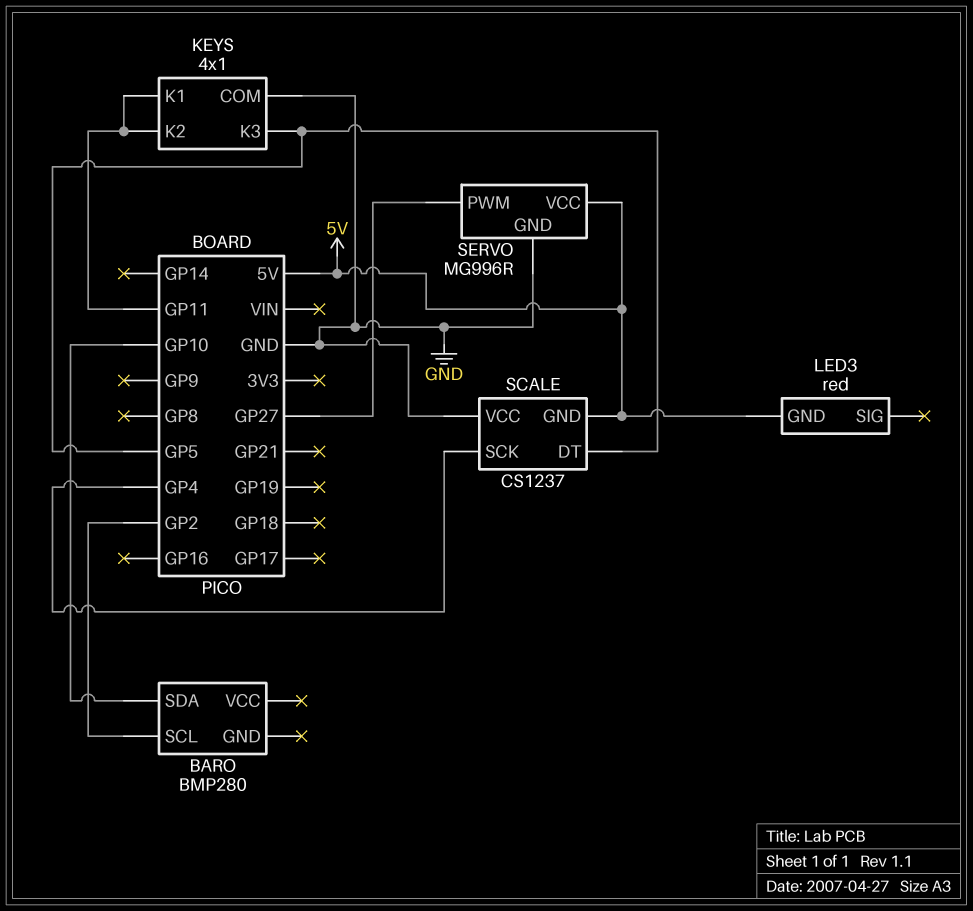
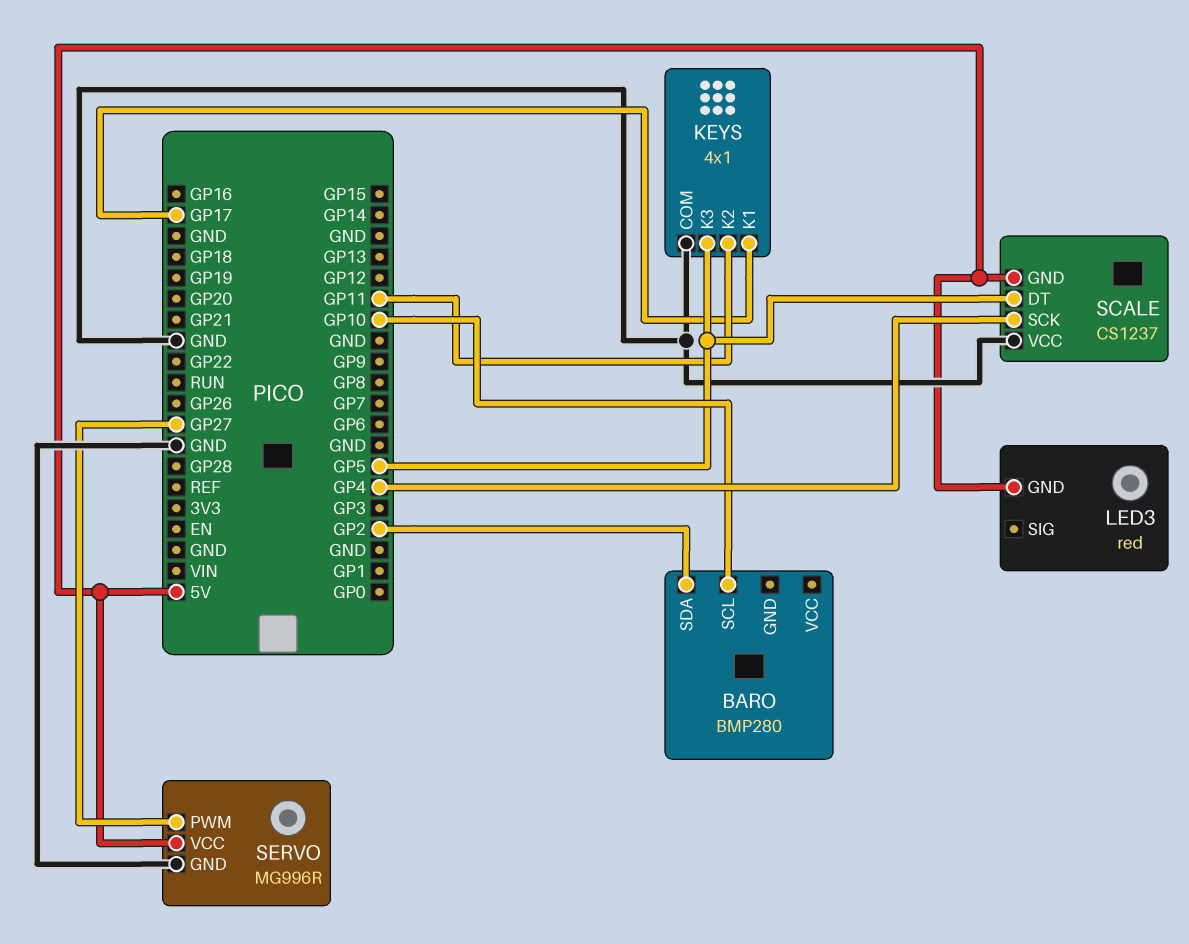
BARO pin SCL: GP2 -> GP10
BARO pin SDA: GP10 -> GP2
KEYS pin K1: GP11 -> GP17

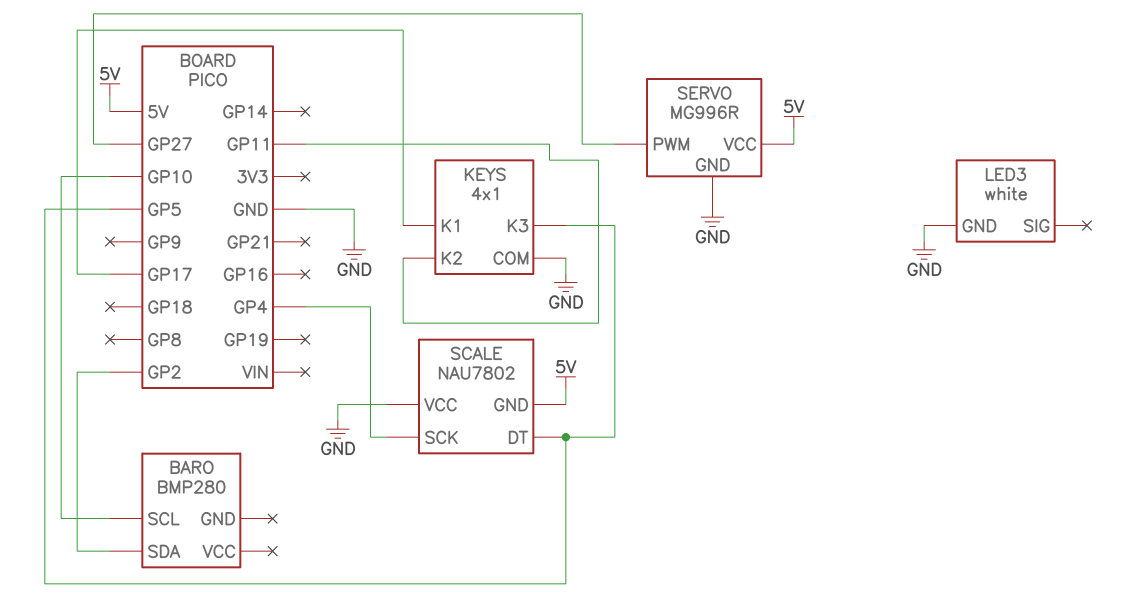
LED3: red -> white
LED3 pin GND: 5V -> GND
SCALE: CS1237 -> NAU7802

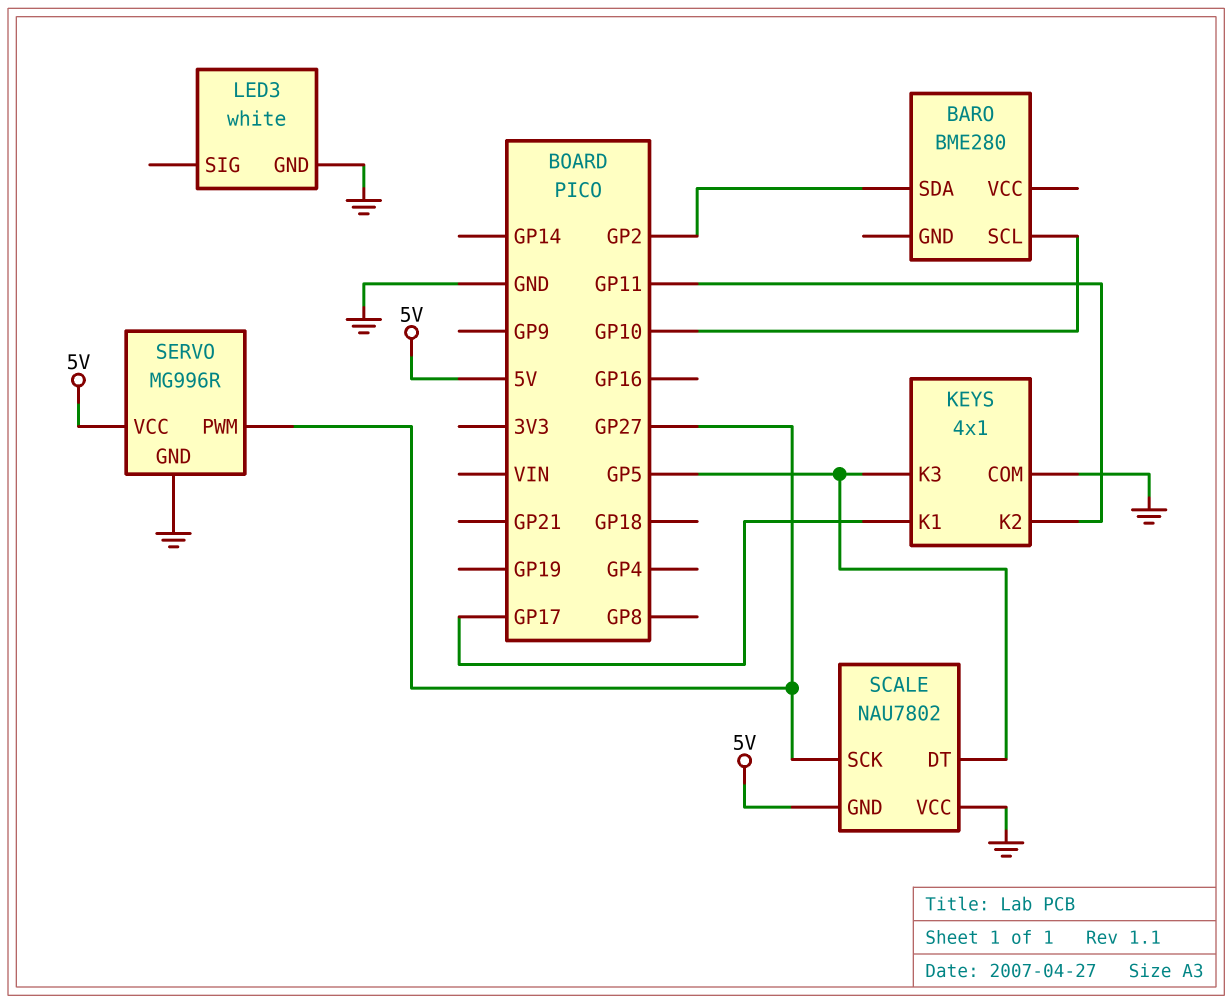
BARO: BMP280 -> BME280
SCALE pin SCK: GP4 -> GP27

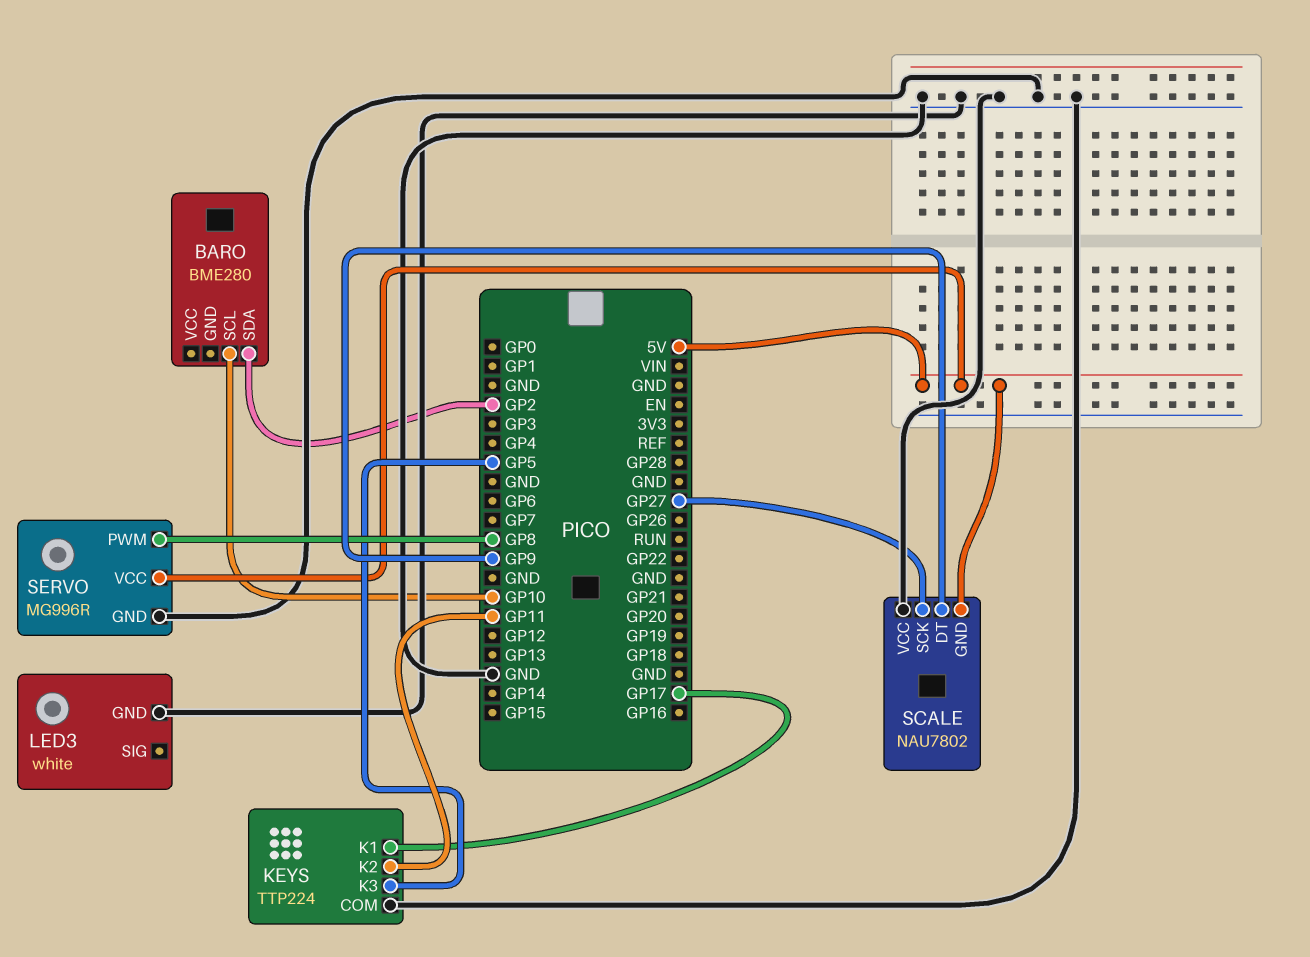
KEYS: 4x1 -> TTP224
SCALE pin DT: GP5 -> GP9
SERVO pin PWM: GP27 -> GP8

